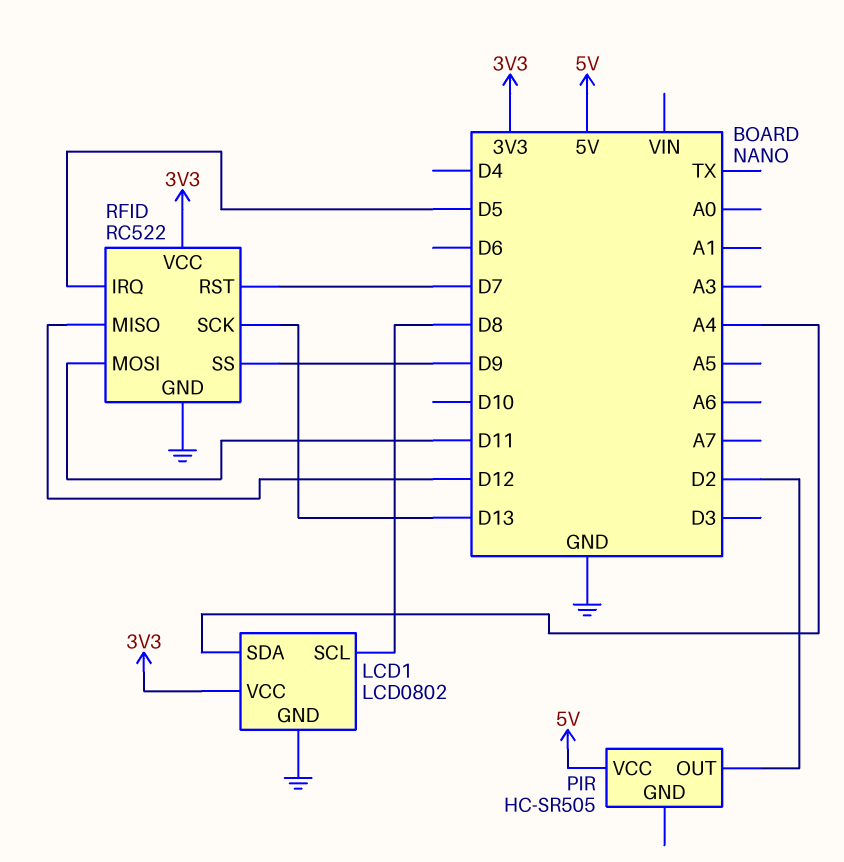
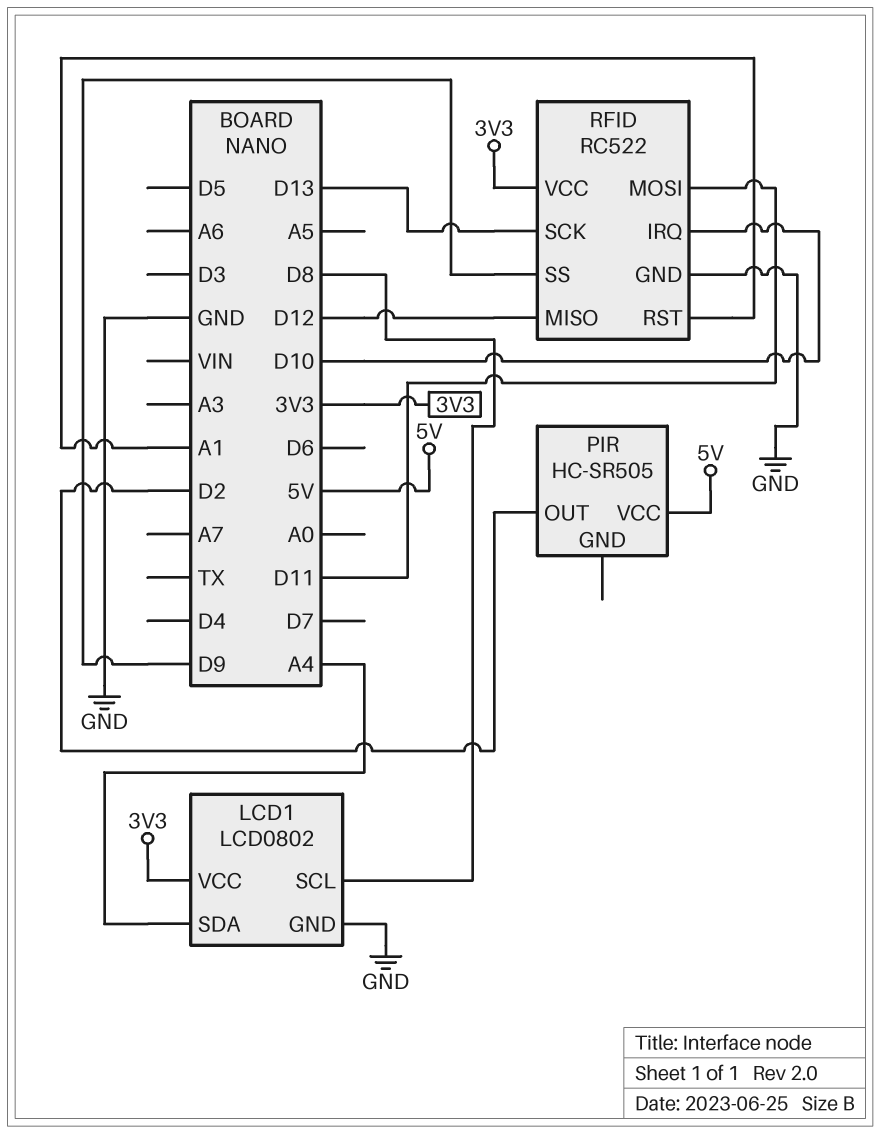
RFID pin IRQ: D5 -> D10
RFID pin RST: D7 -> A1

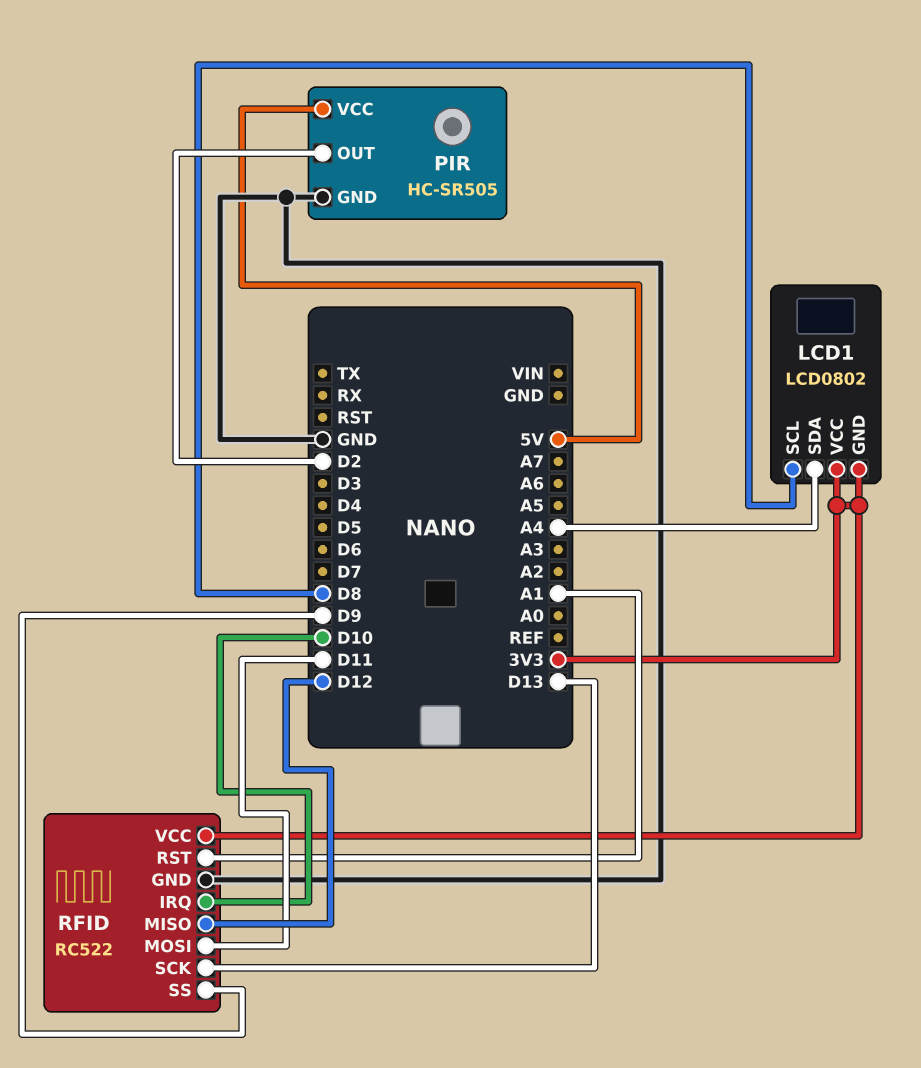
LCD1 pin GND: GND -> 3V3
PIR pin GND: none -> GND

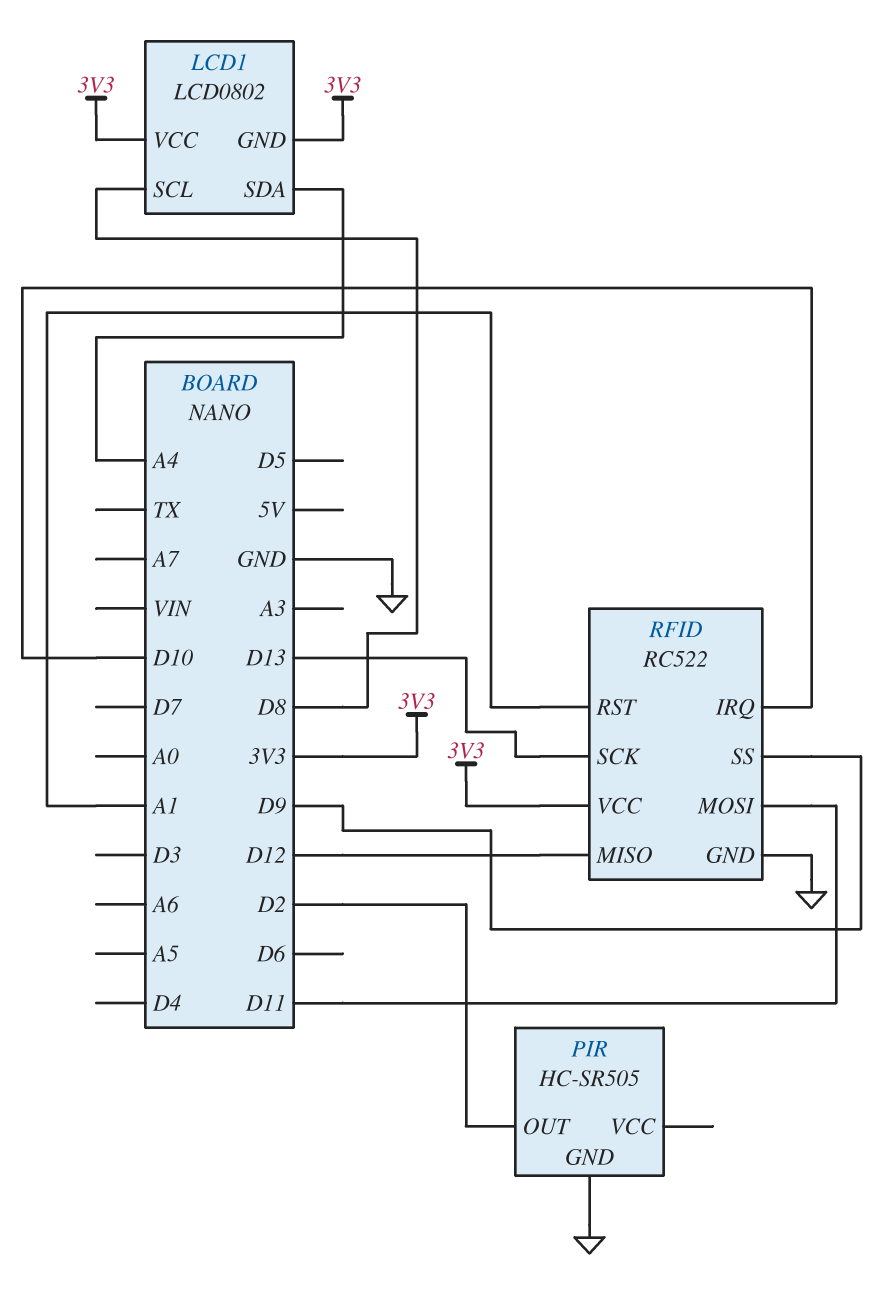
PIR pin VCC: 5V -> none

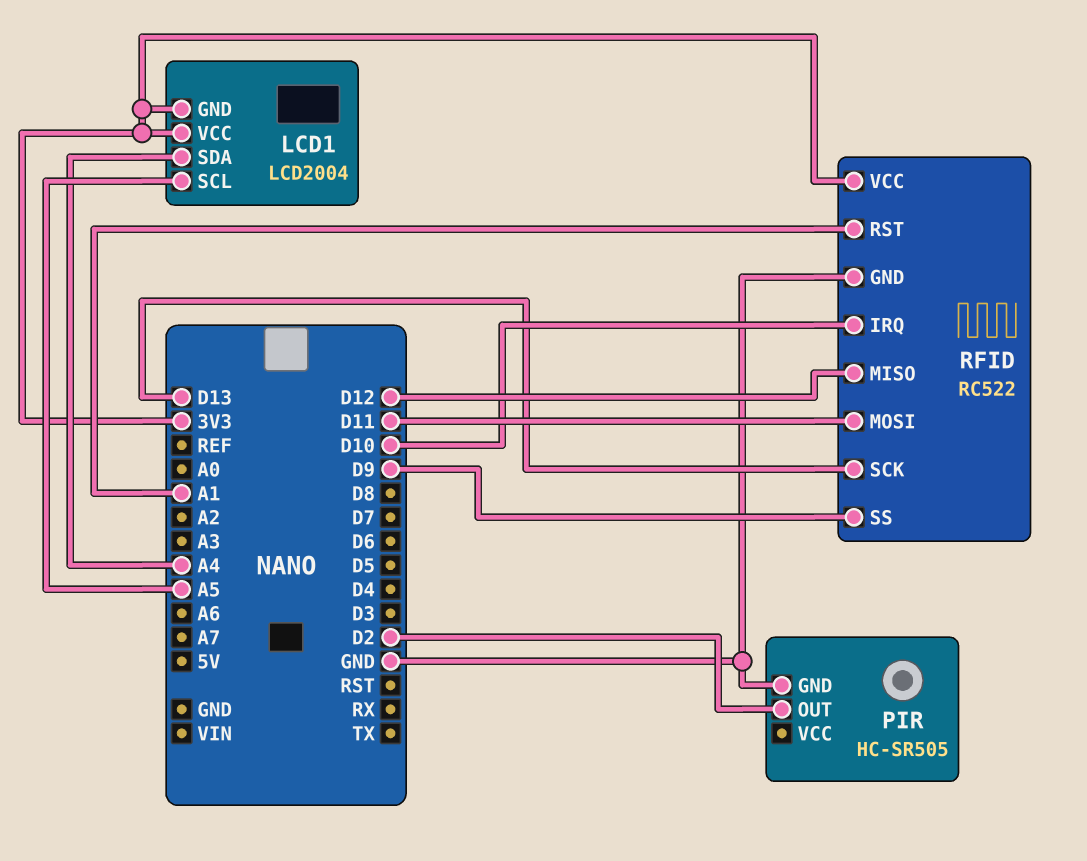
LCD1: LCD0802 -> LCD2004
LCD1 pin SCL: D8 -> A5

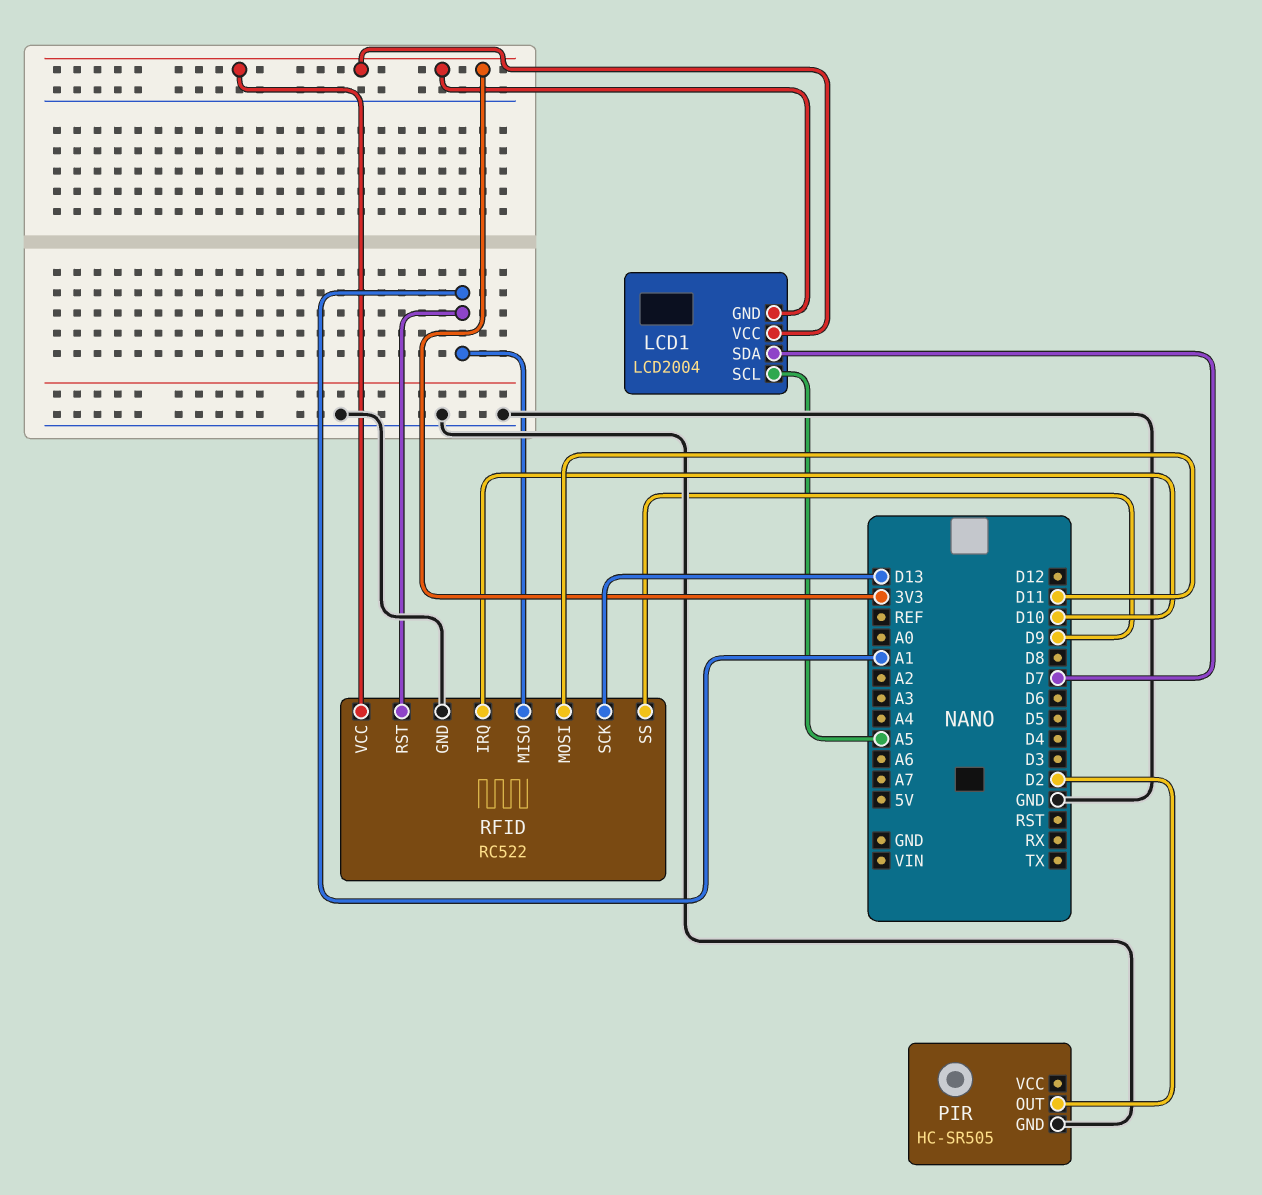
LCD1 pin SDA: A4 -> D7
RFID pin MISO: D12 -> A1

